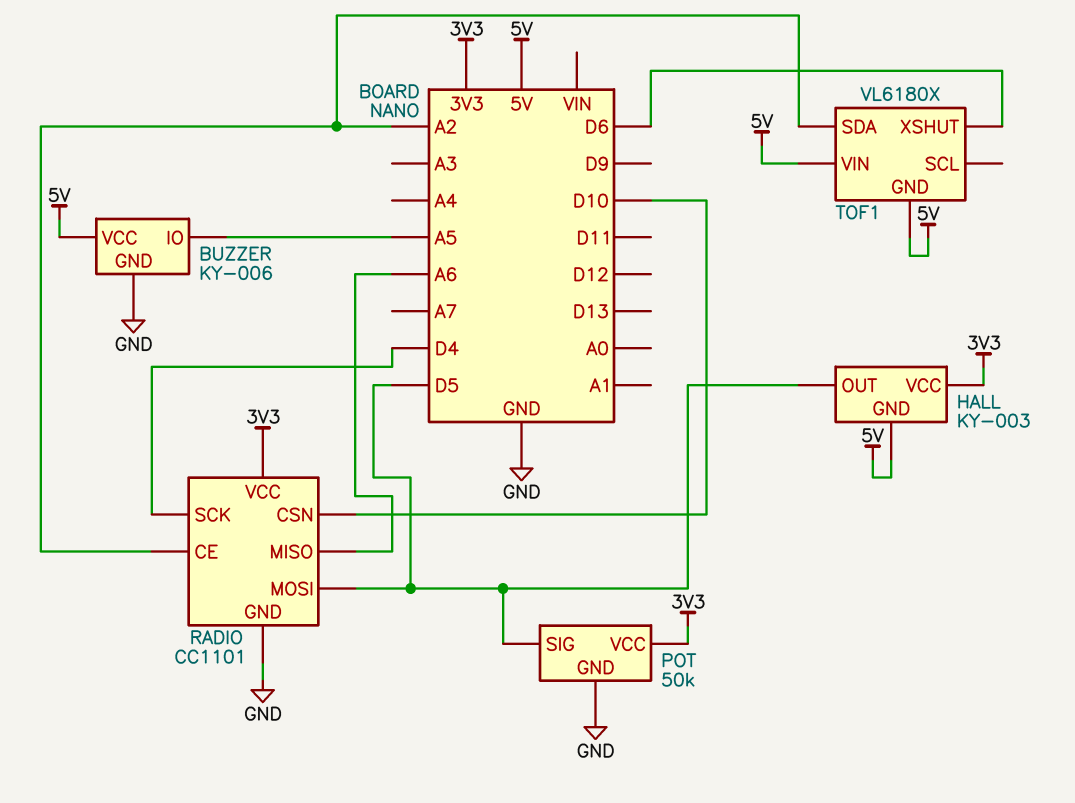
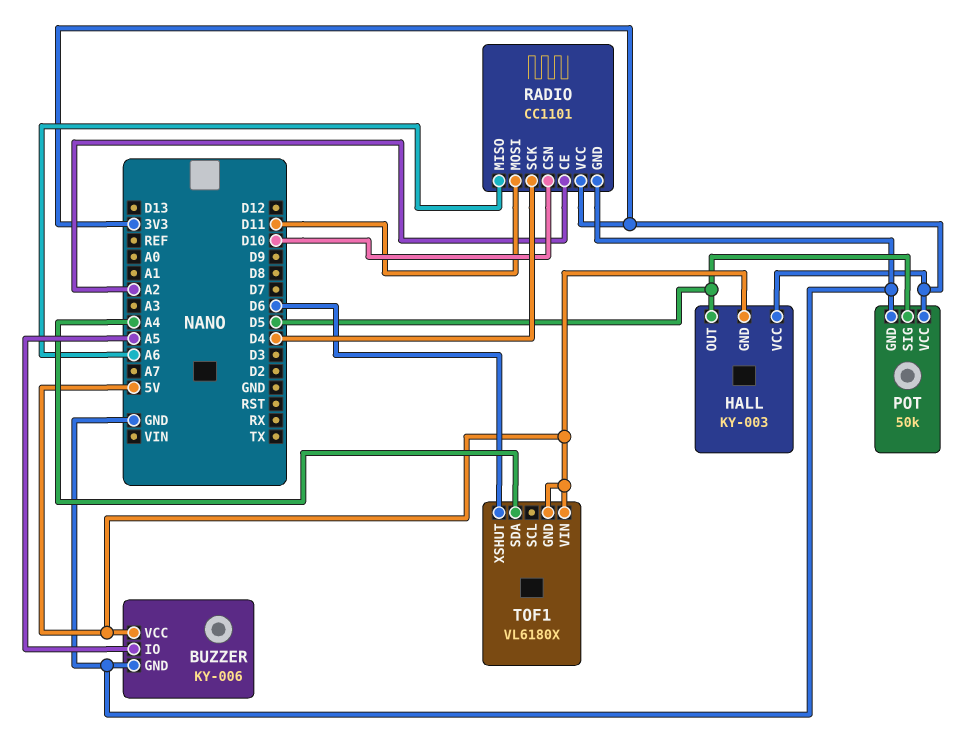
RADIO pin MOSI: D5 -> D11
TOF1 pin SDA: A2 -> A4

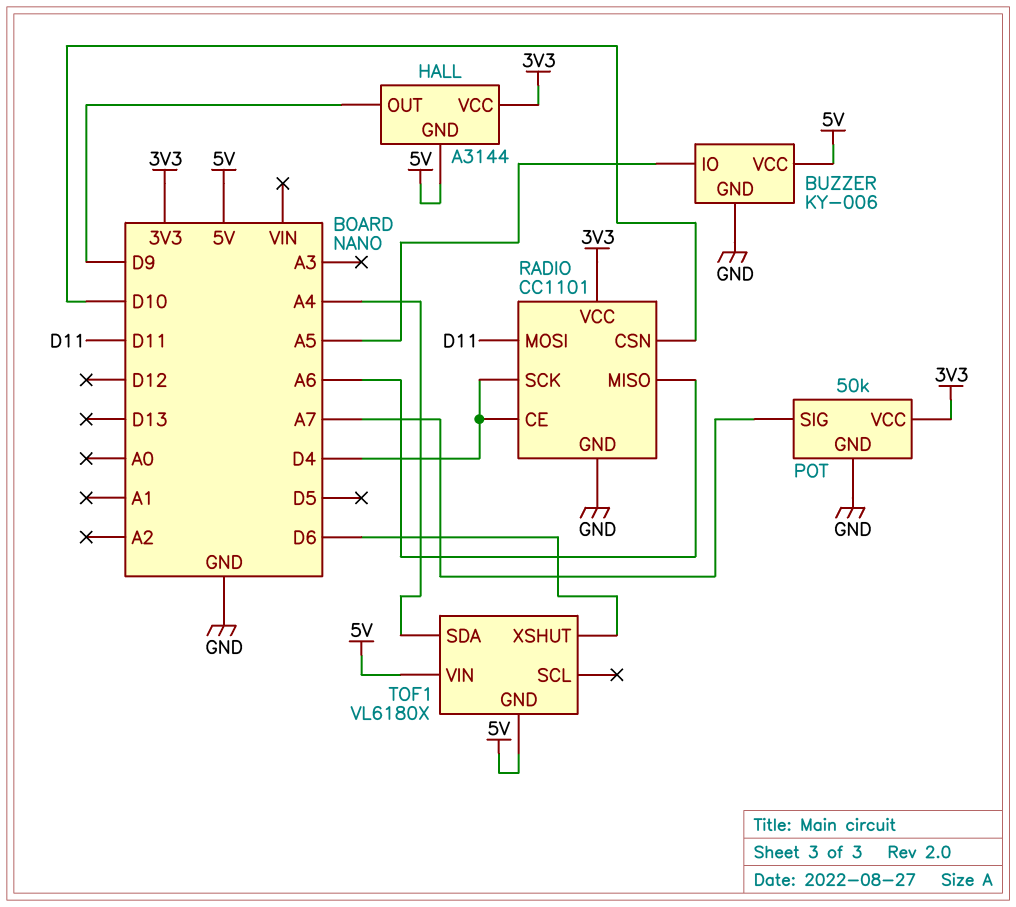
HALL: KY-003 -> A3144
HALL pin OUT: D5 -> D9
POT pin SIG: D5 -> A7
RADIO pin CE: A2 -> D4

